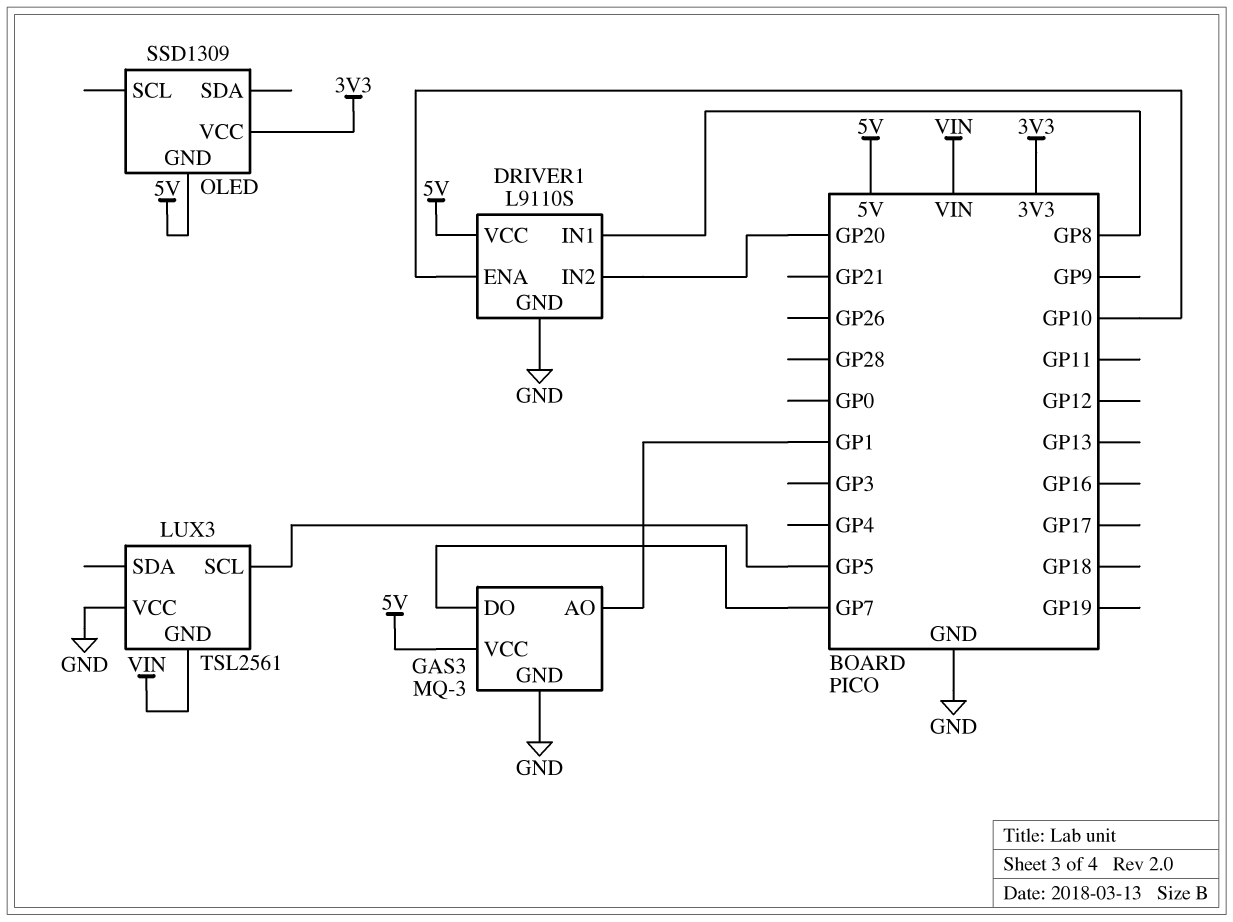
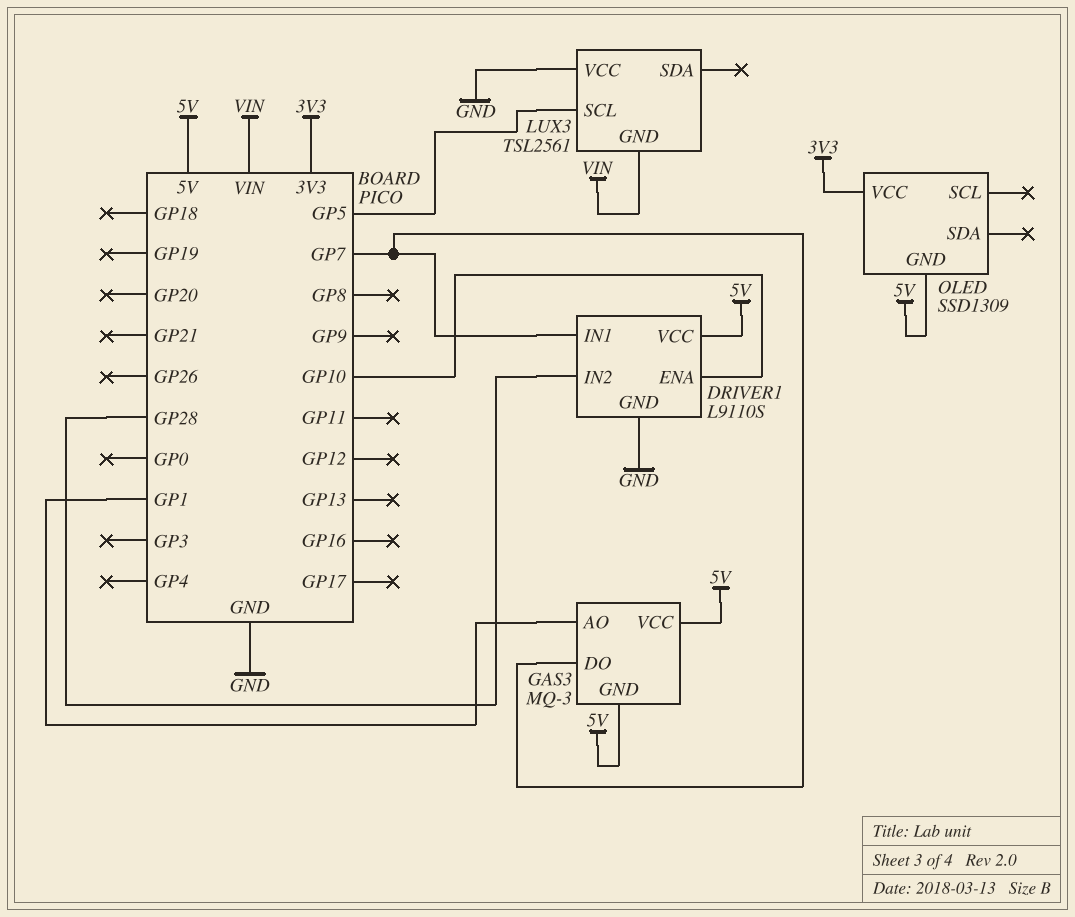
DRIVER1 pin IN1: GP8 -> GP7
DRIVER1 pin IN2: GP20 -> GP28
GAS3 pin GND: GND -> 5V

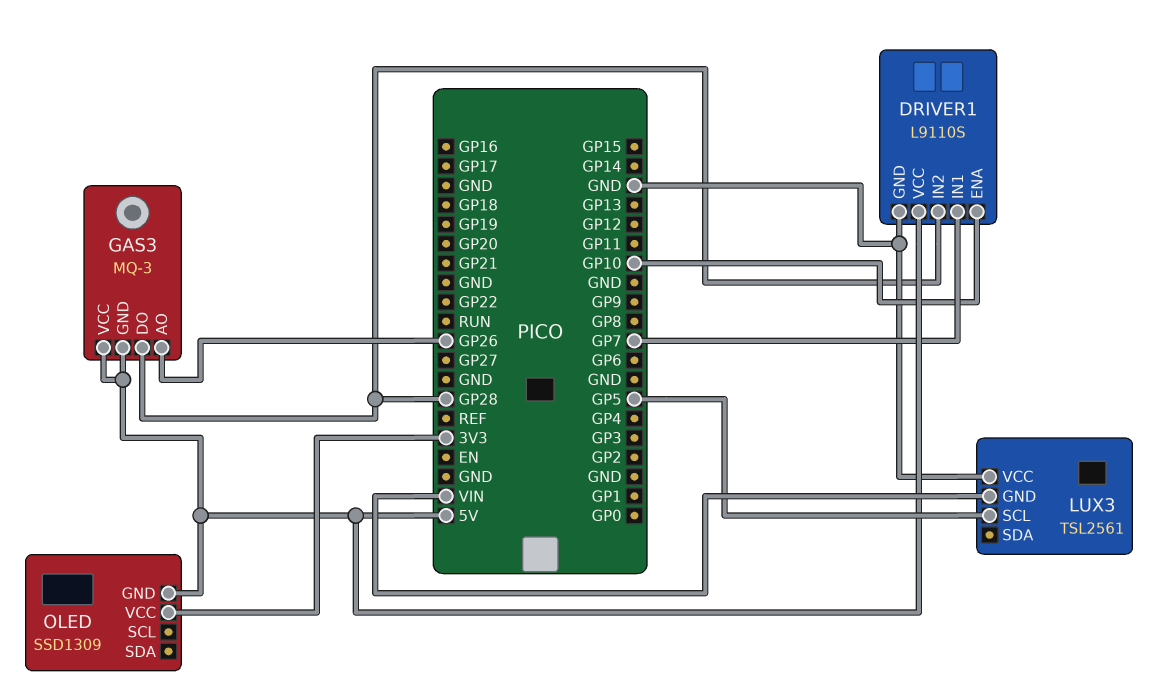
GAS3 pin AO: GP1 -> GP26
GAS3 pin DO: GP7 -> GP28

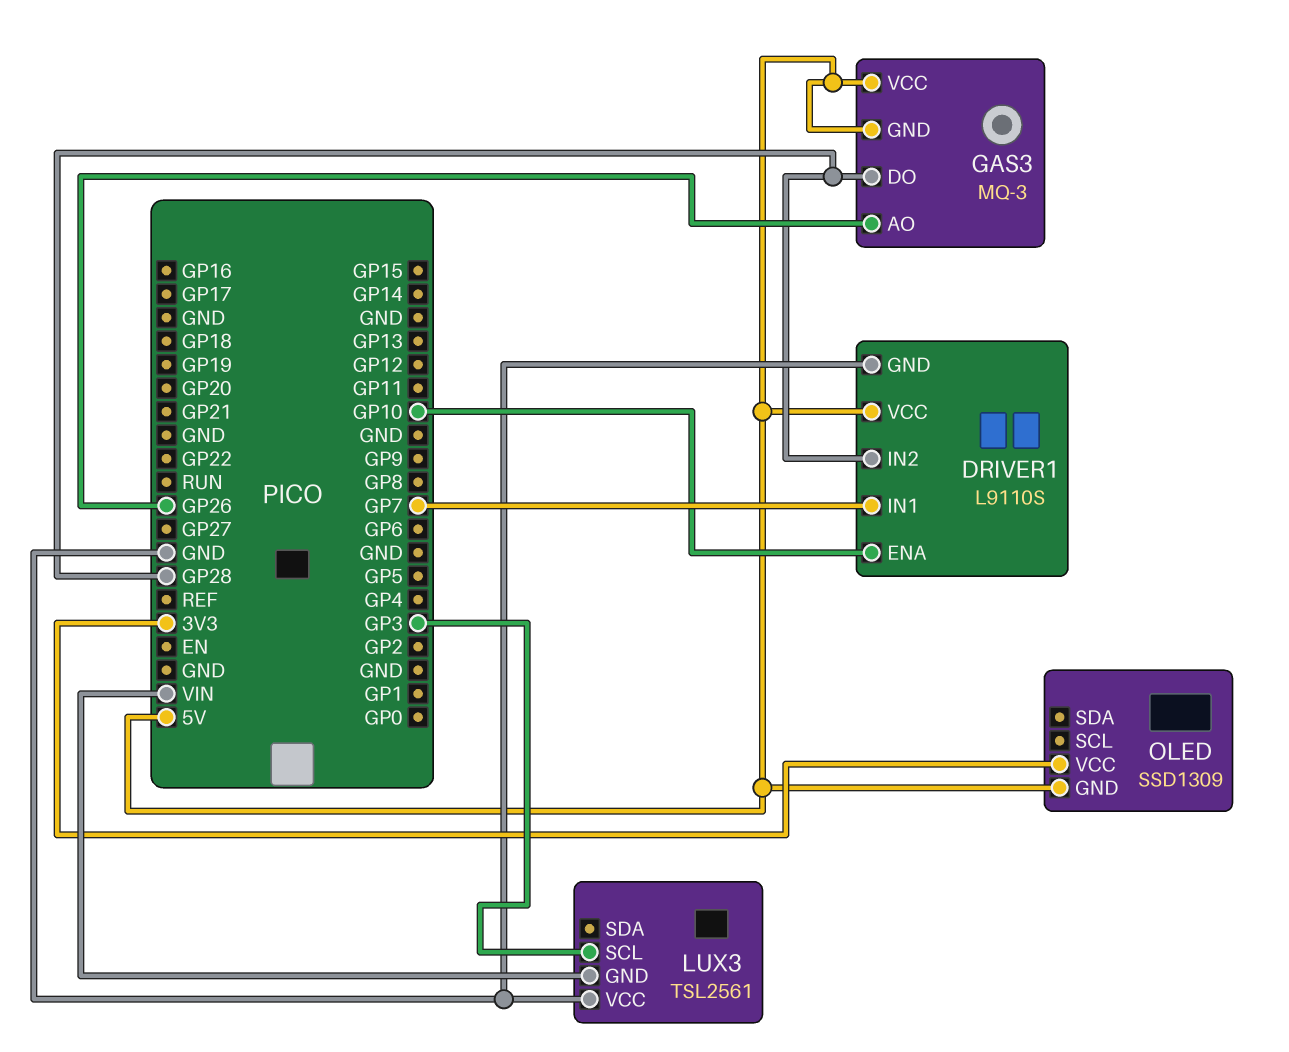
LUX3 pin SCL: GP5 -> GP3

